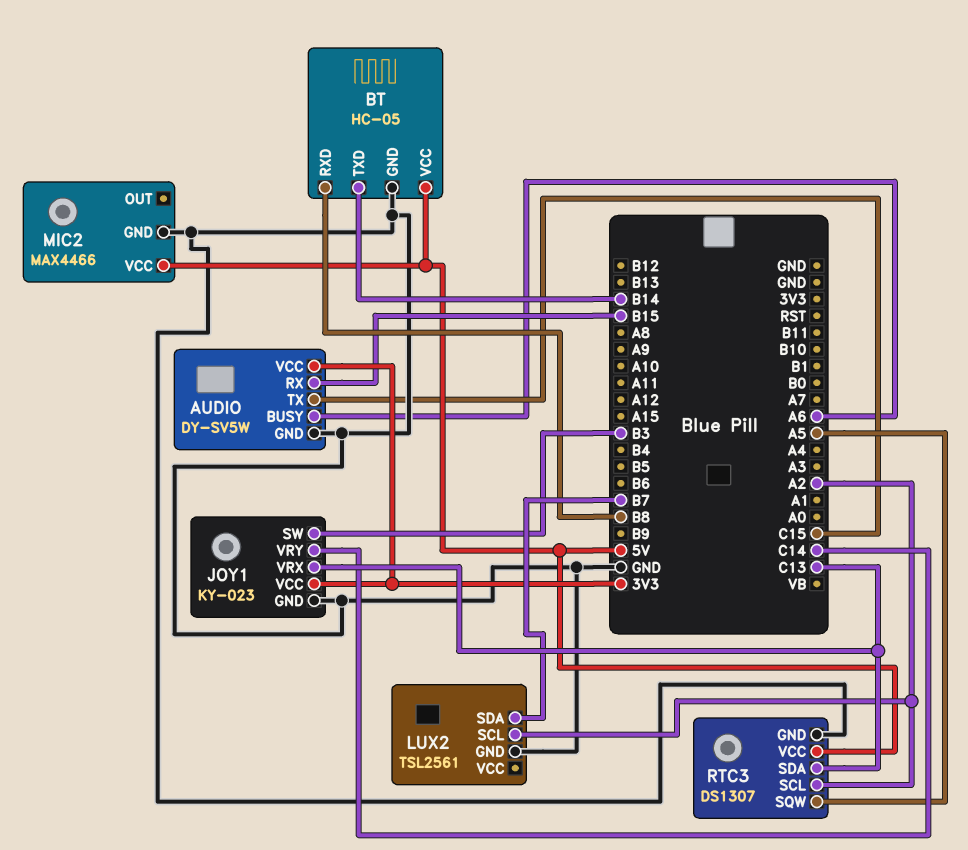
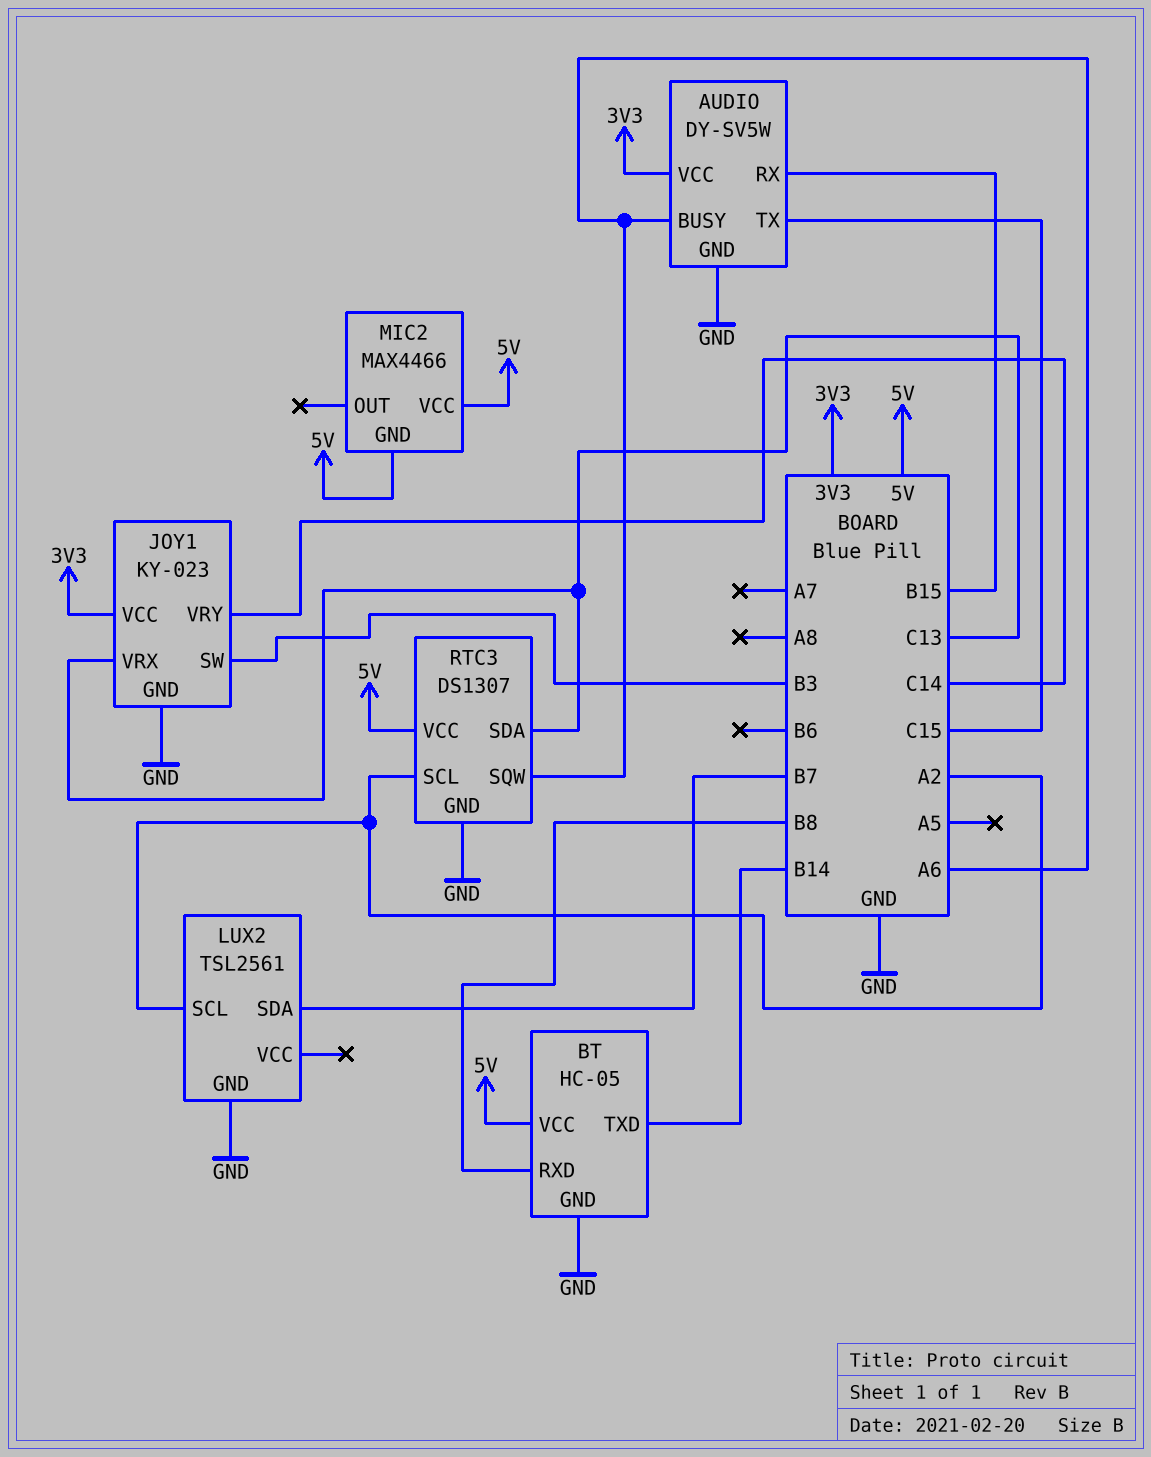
MIC2 pin GND: GND -> 5V
RTC3 pin SQW: A5 -> A6

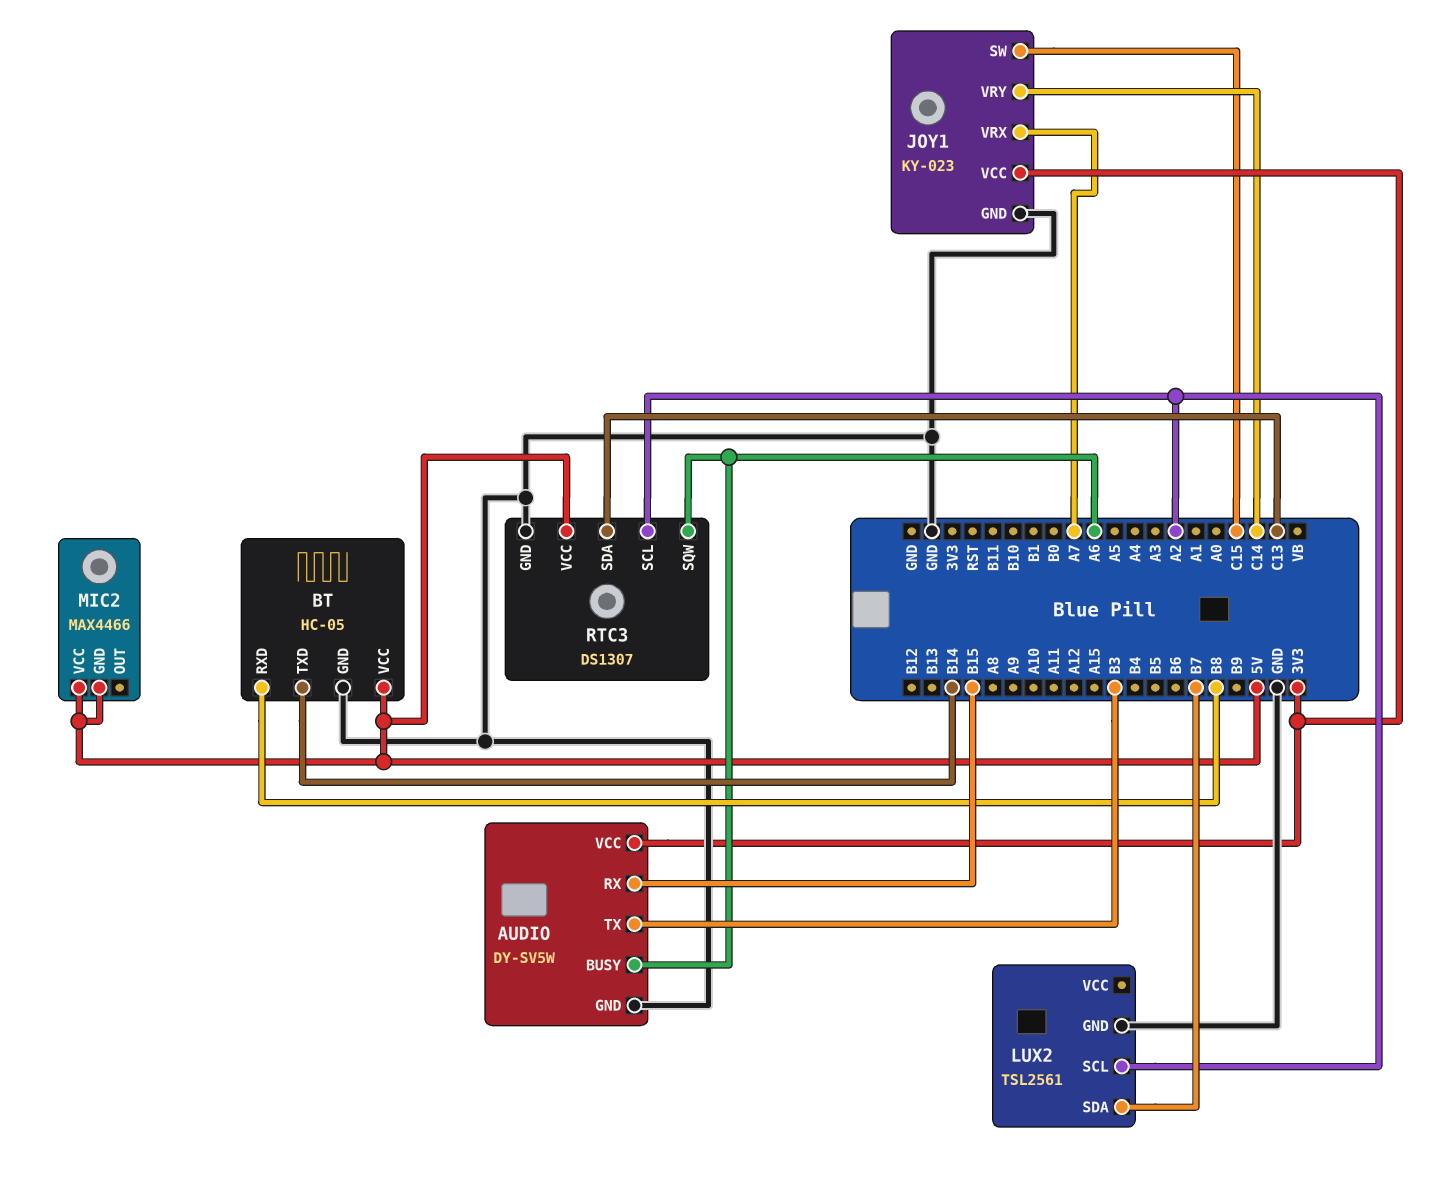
AUDIO pin TX: C15 -> B3
JOY1 pin SW: B3 -> C15
JOY1 pin VRX: C13 -> A7

